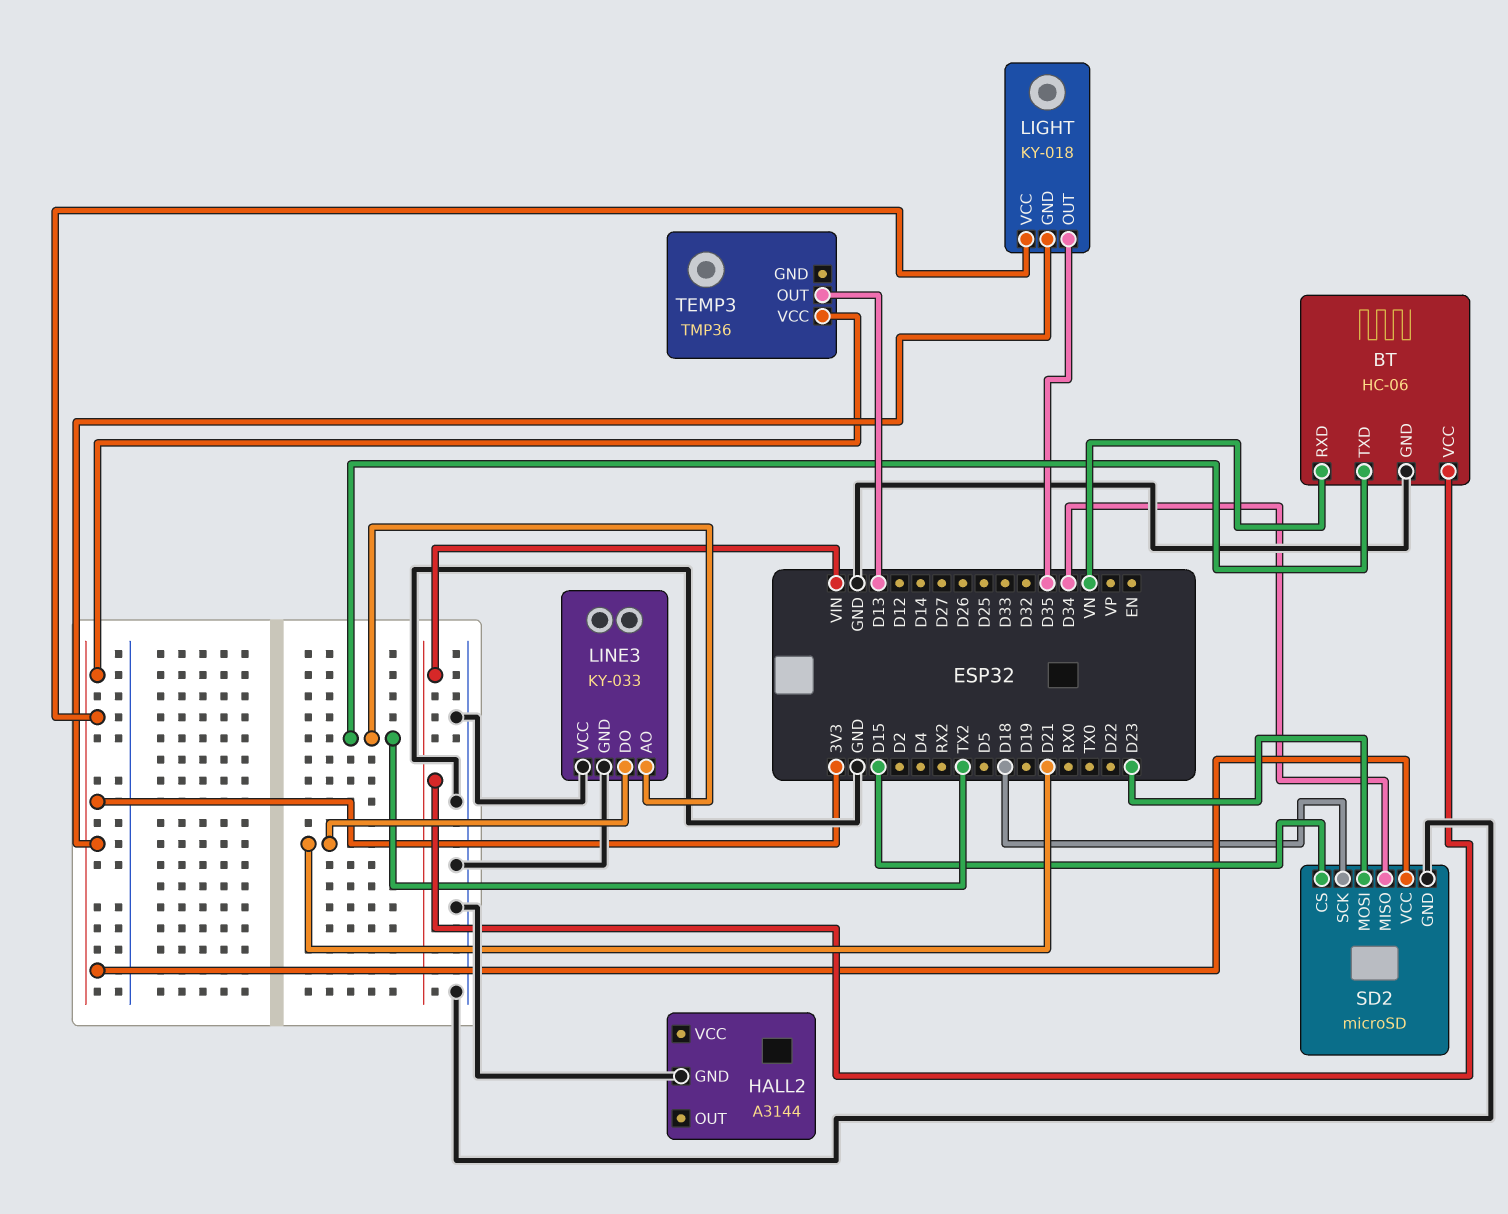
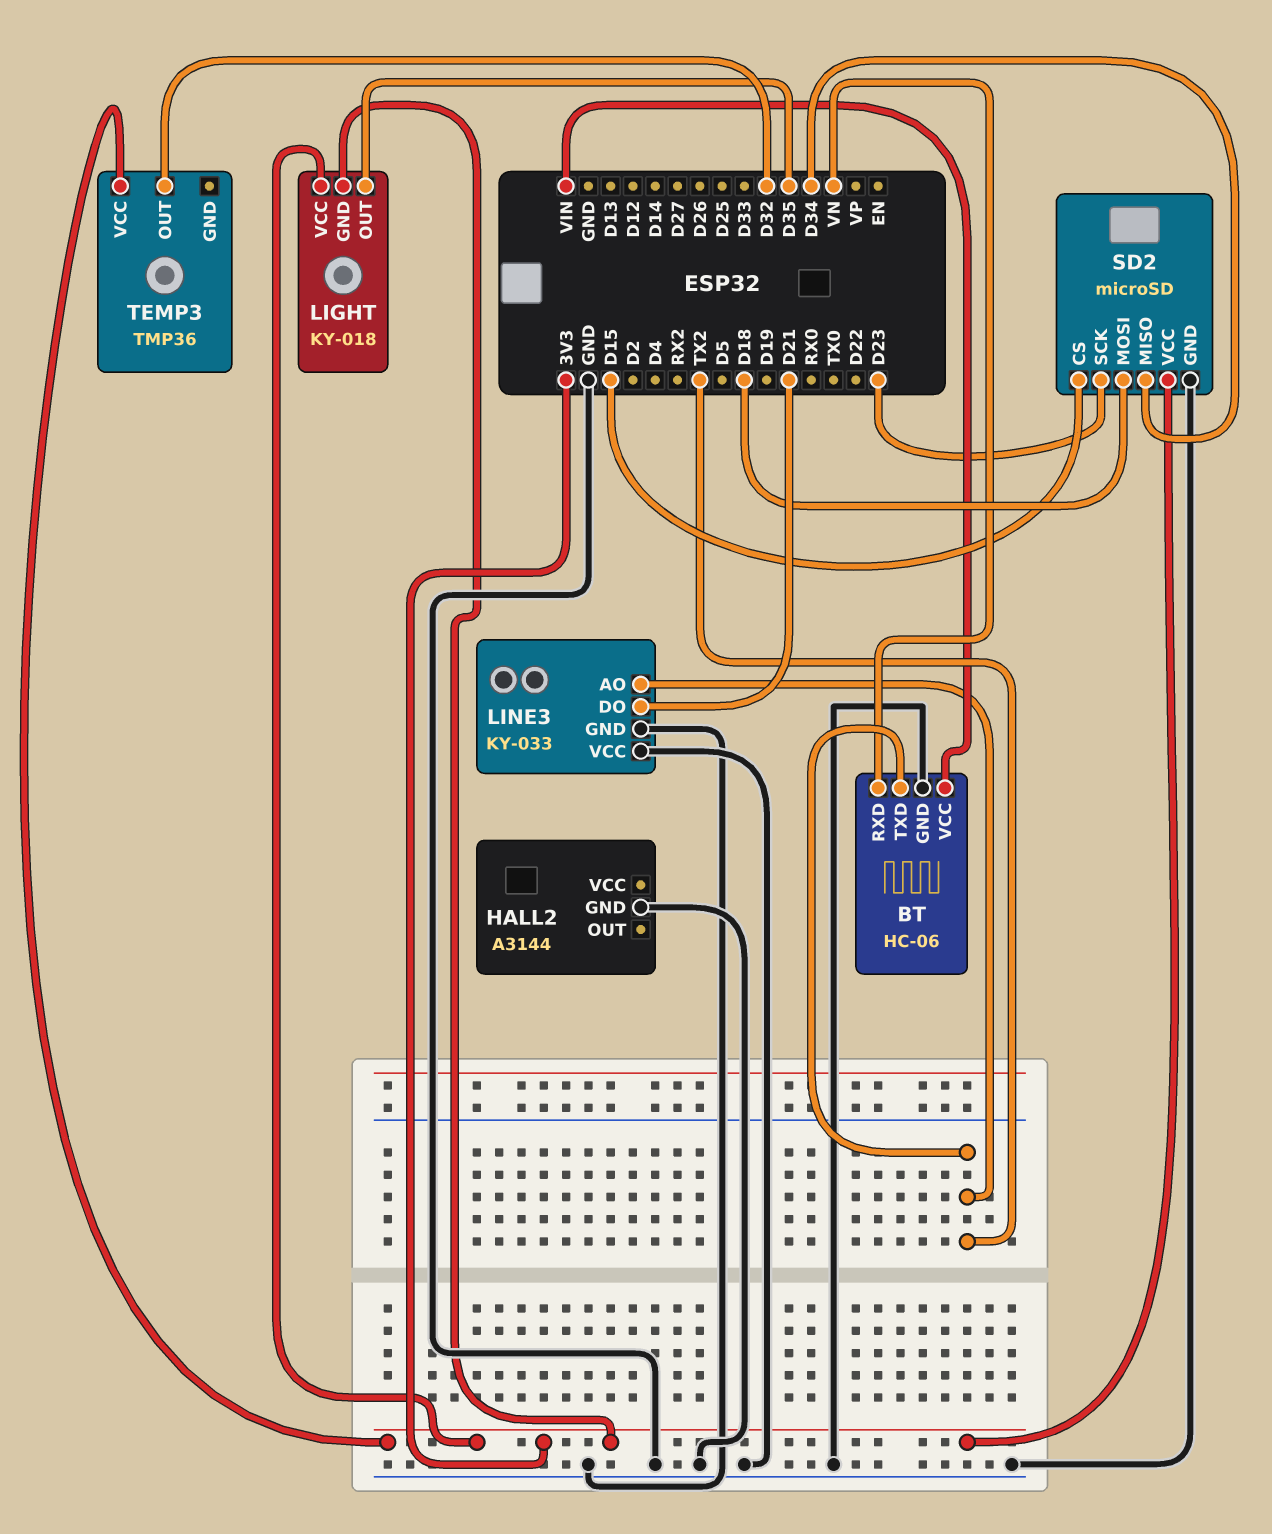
SD2 pin MOSI: D23 -> D18
SD2 pin SCK: D18 -> D23
TEMP3 pin OUT: D13 -> D32

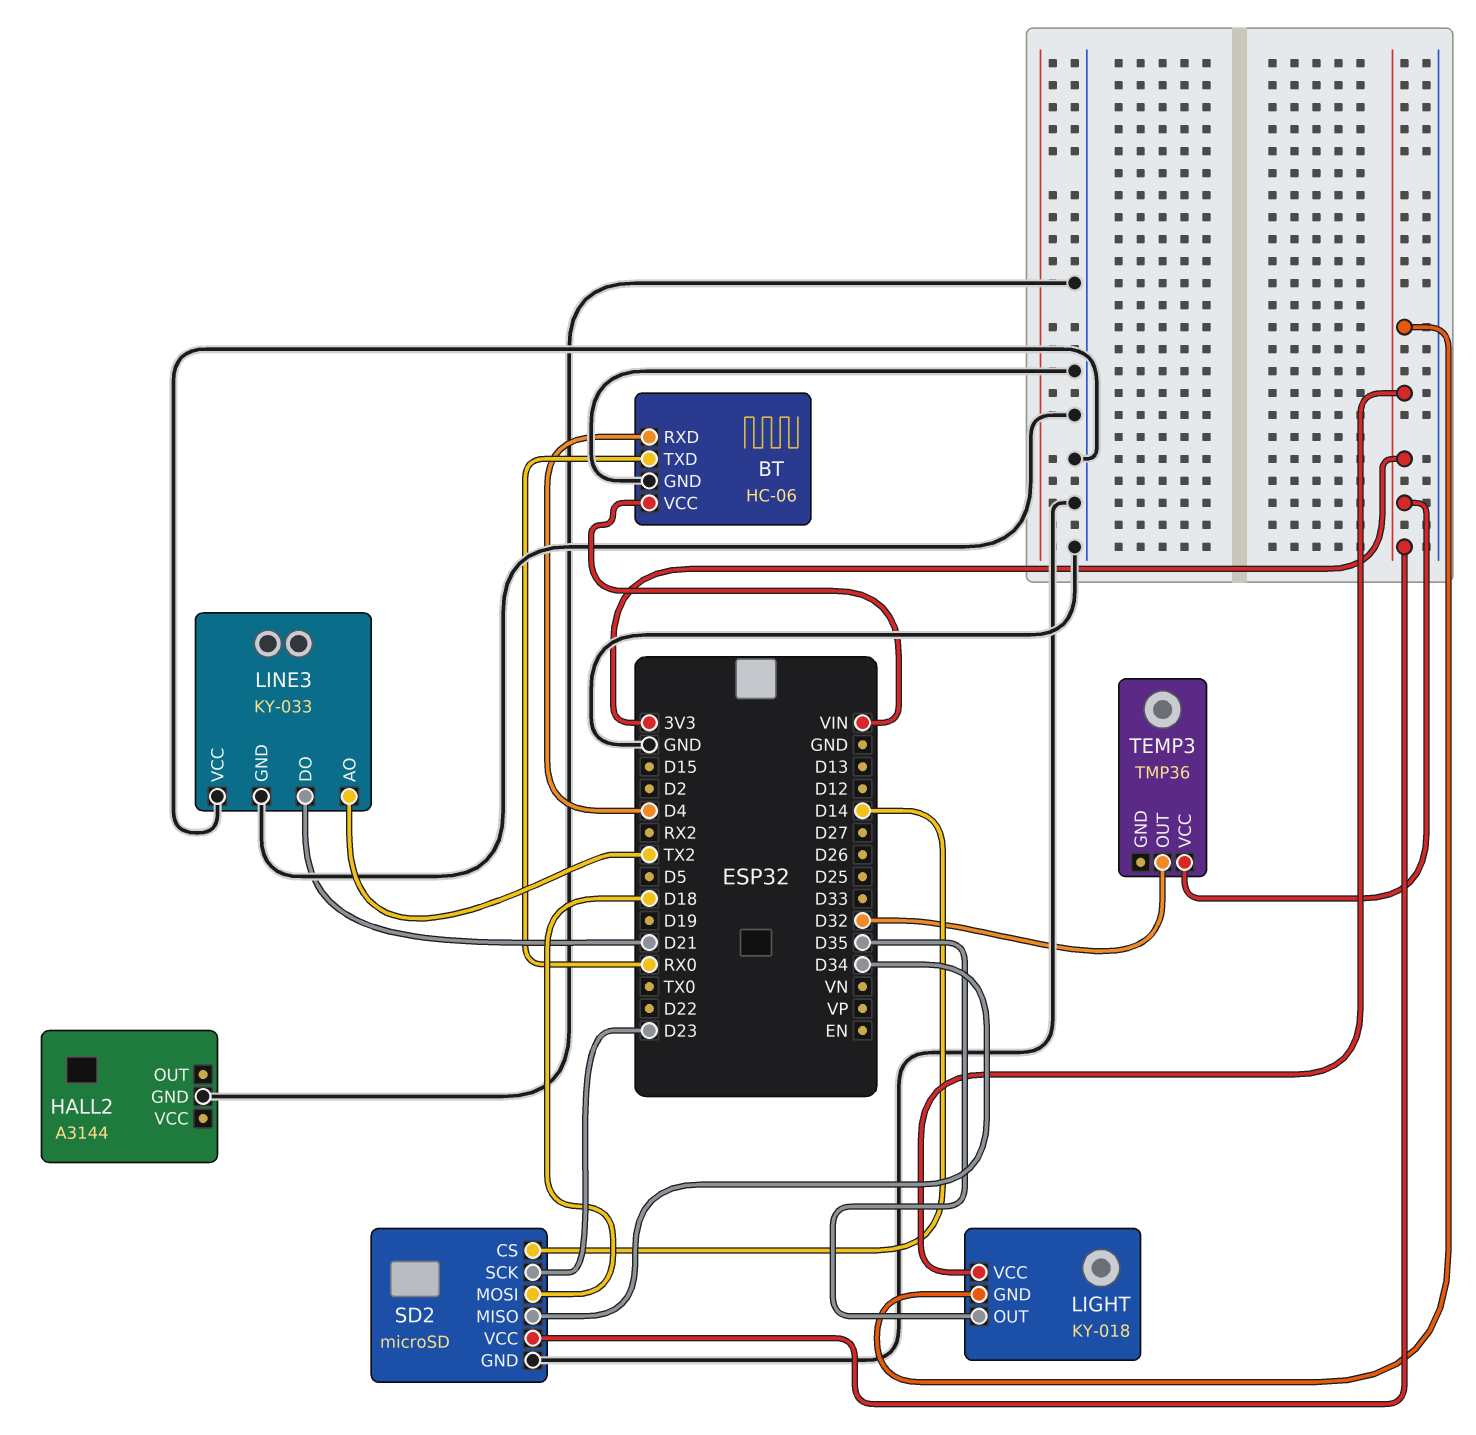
BT pin RXD: VN -> D4
BT pin TXD: TX2 -> RX0
SD2 pin CS: D15 -> D14

